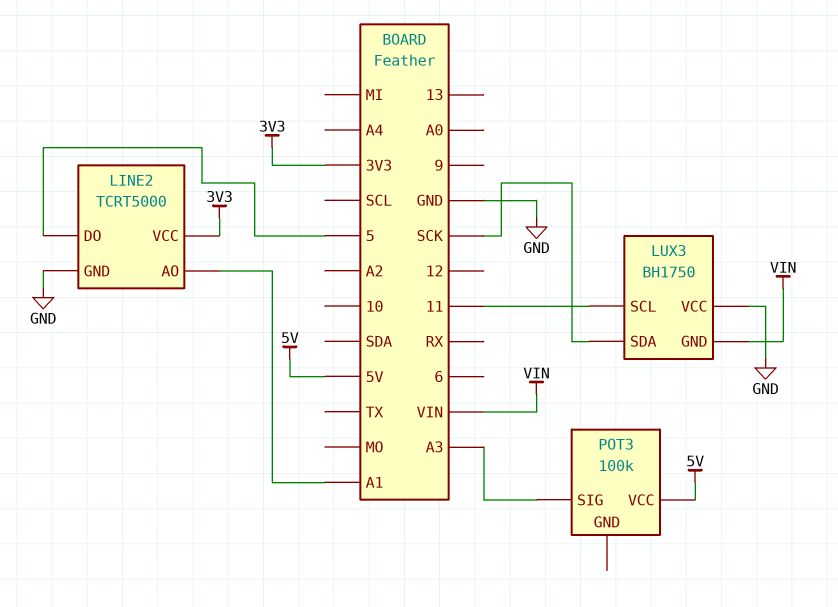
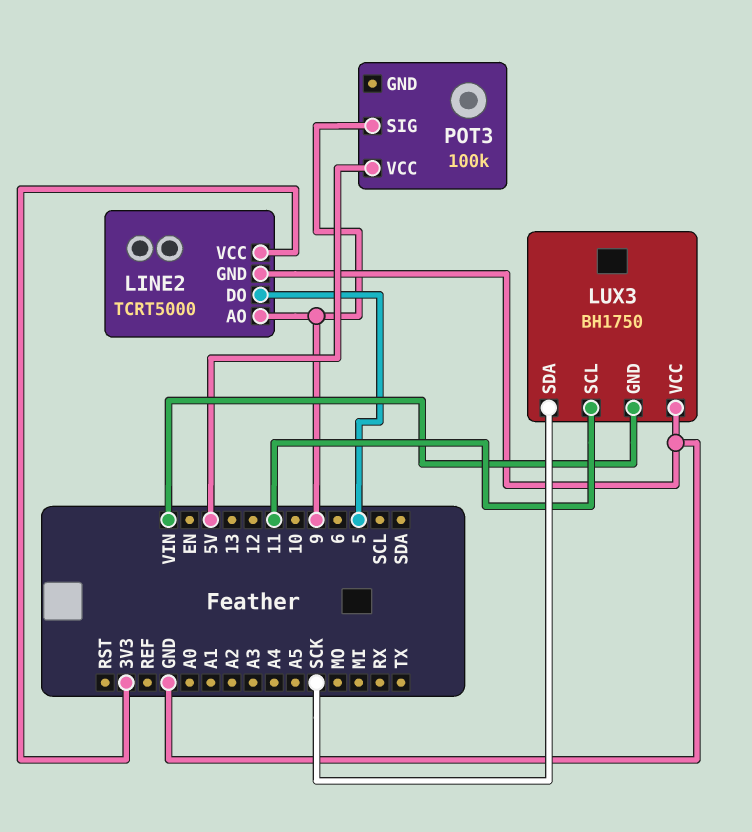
LINE2 pin AO: A1 -> 9
POT3 pin SIG: A3 -> 9

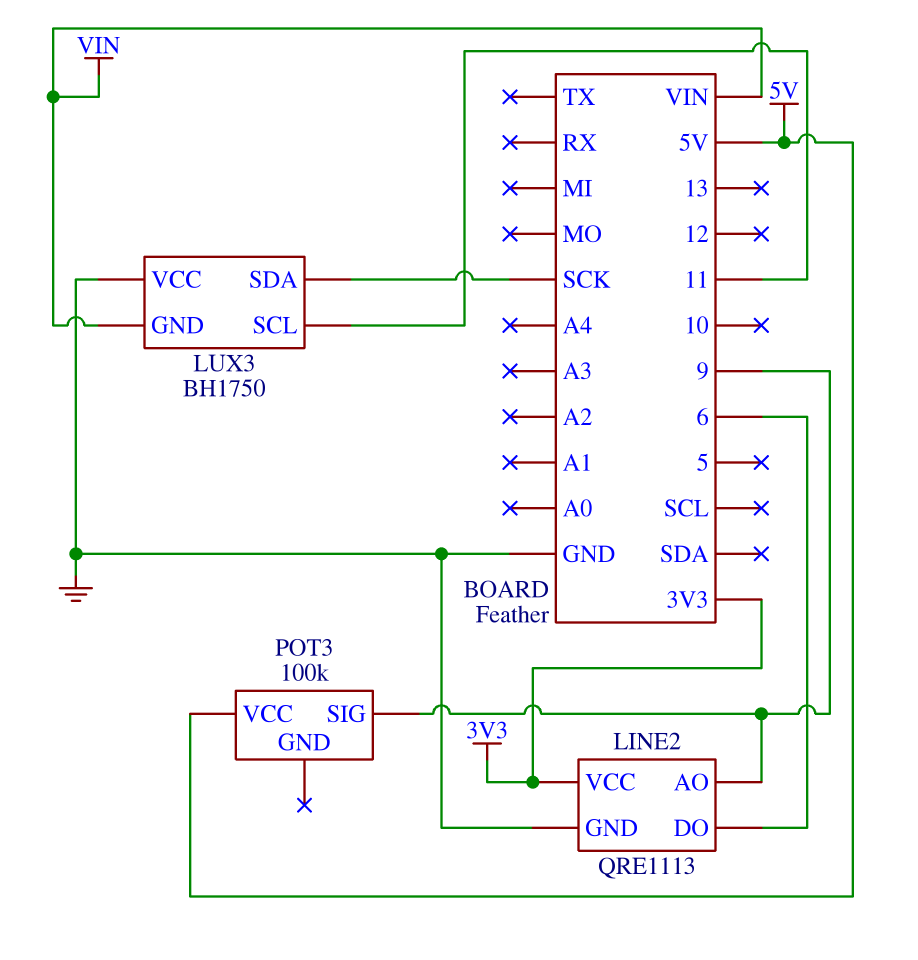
LINE2: TCRT5000 -> QRE1113
LINE2 pin DO: 5 -> 6

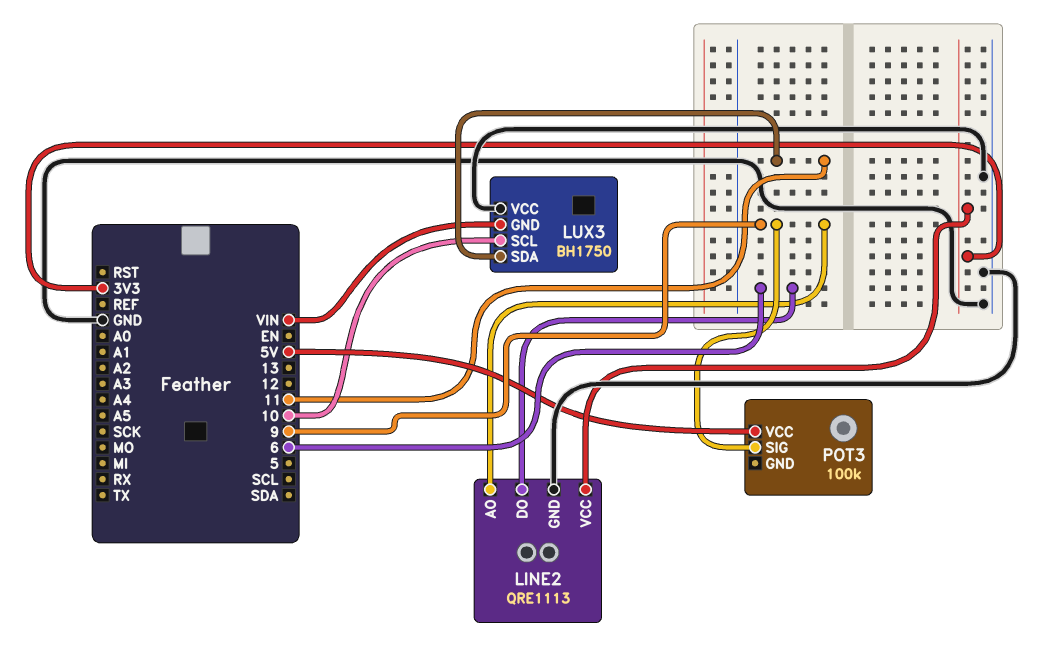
LUX3 pin SCL: 11 -> 10
LUX3 pin SDA: SCK -> 11

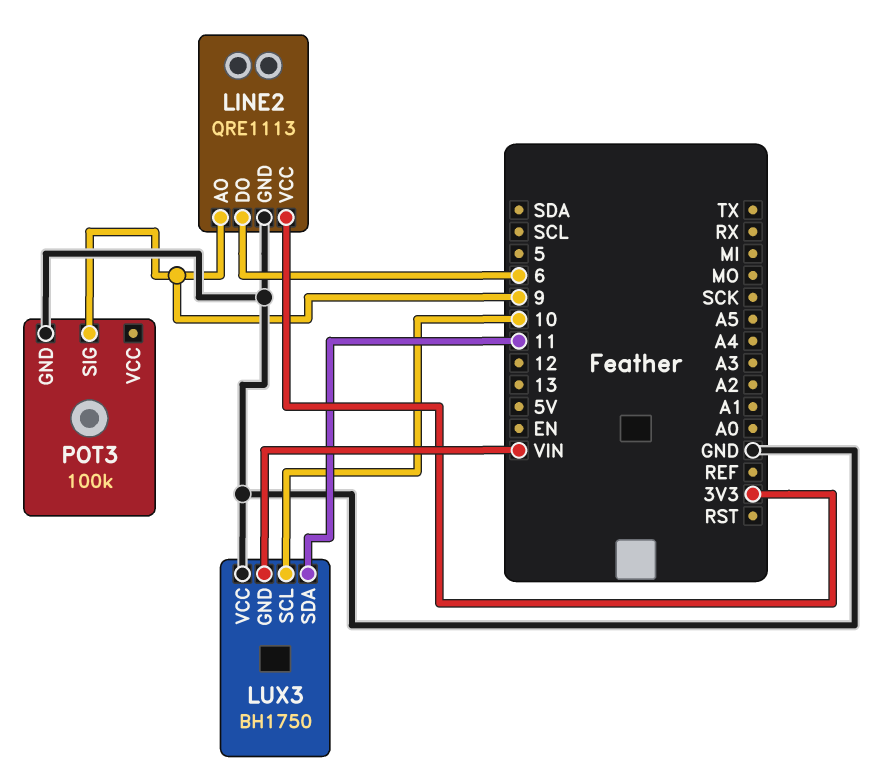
POT3 pin GND: none -> GND
POT3 pin VCC: 5V -> none

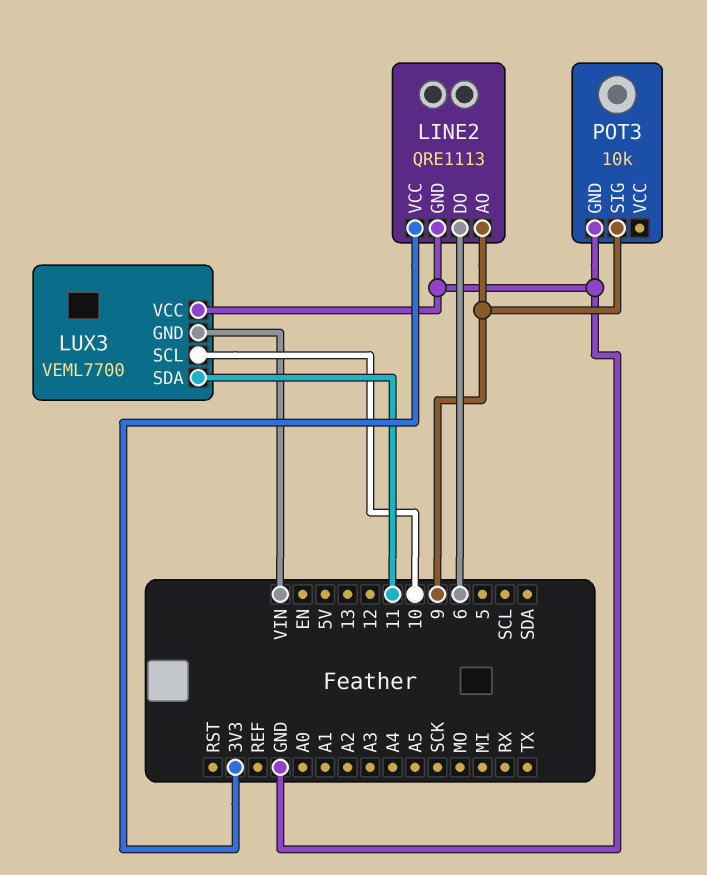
LUX3: BH1750 -> VEML7700
POT3: 100k -> 10k

